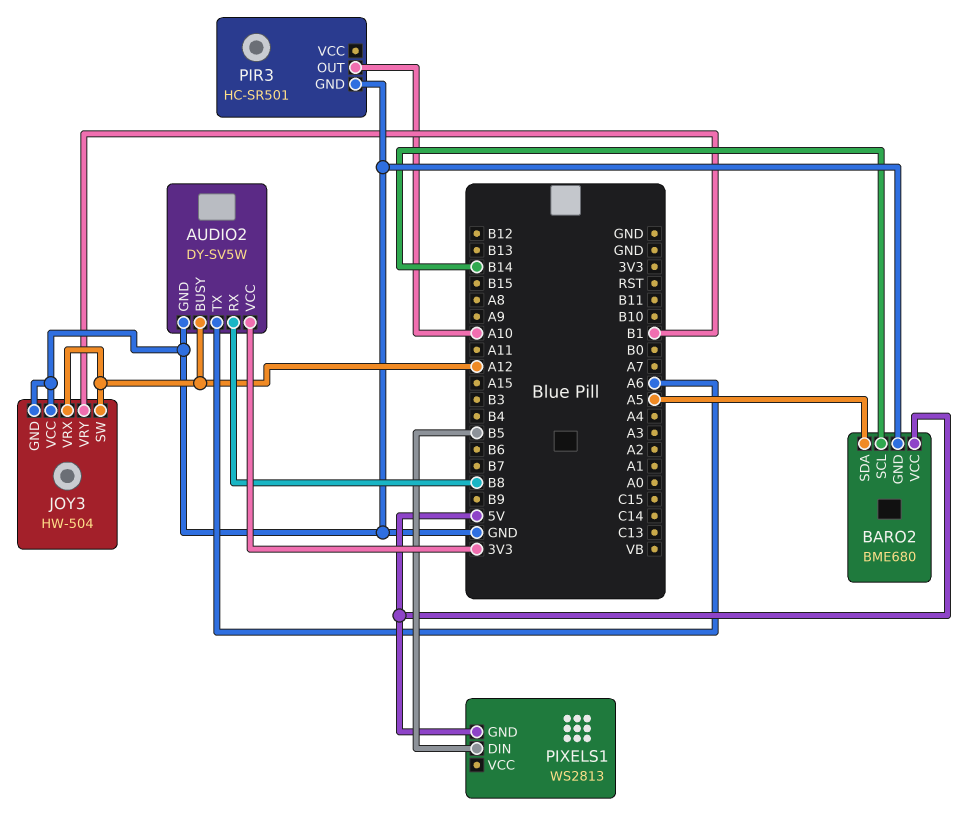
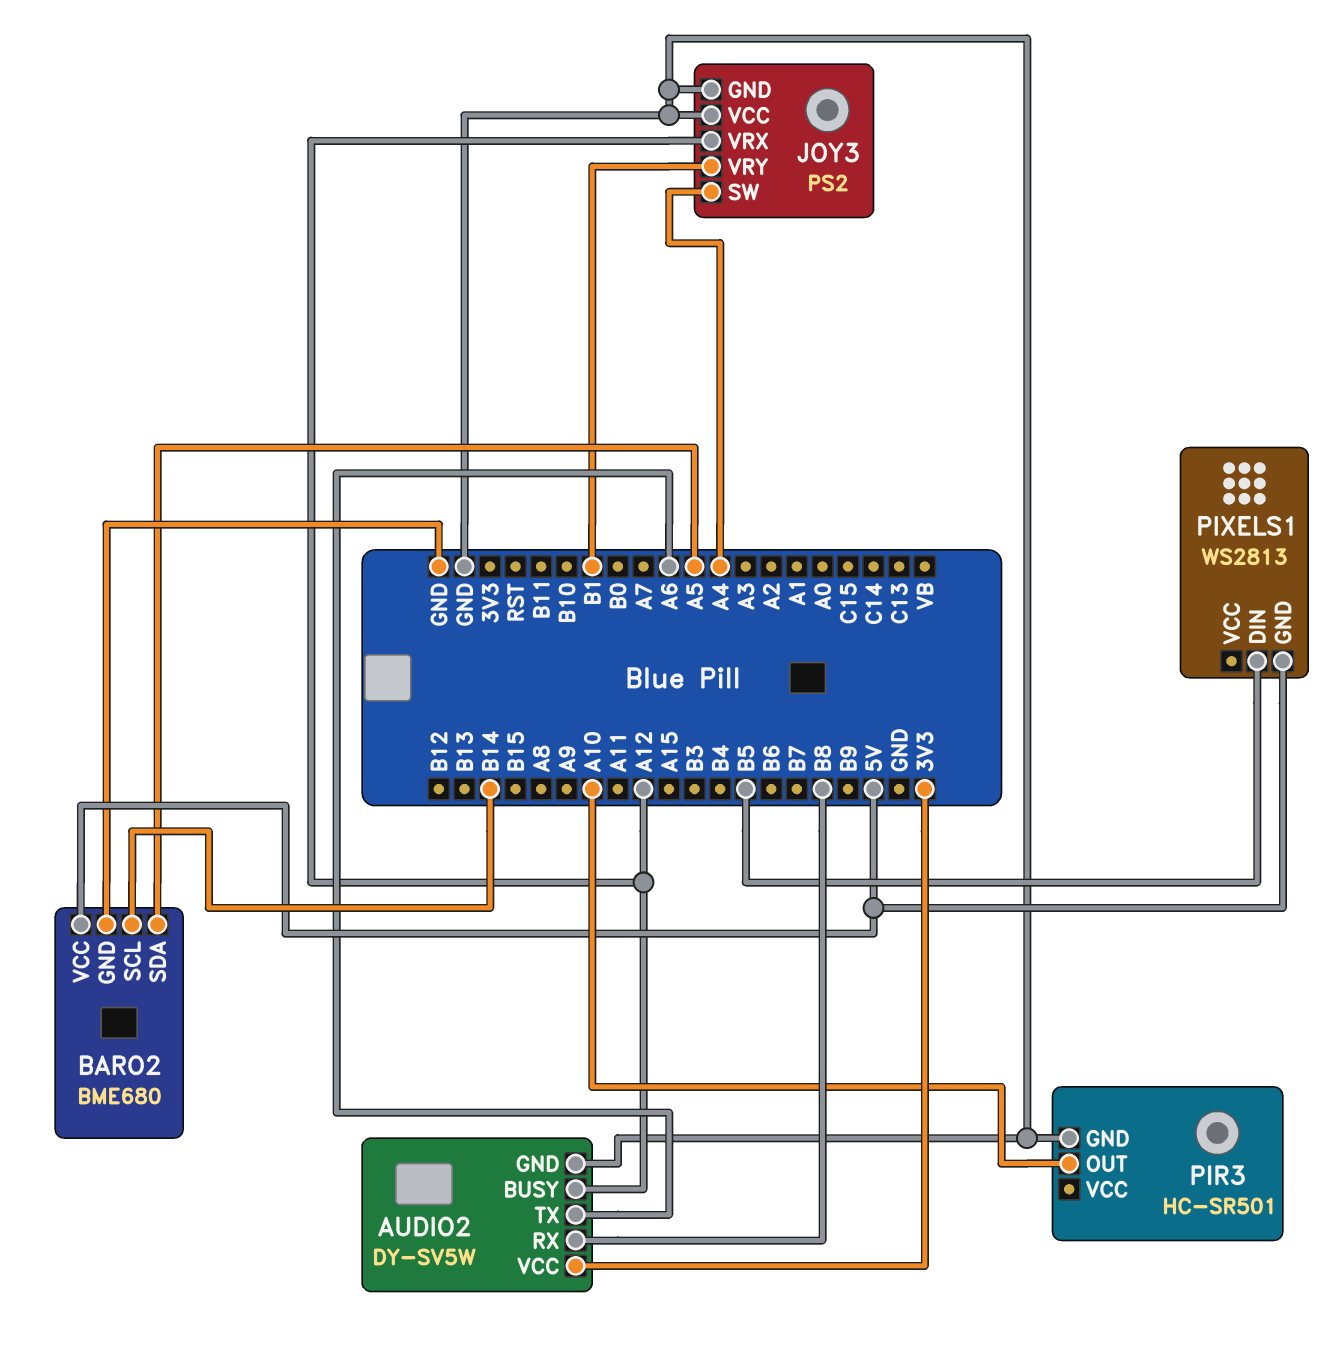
JOY3: HW-504 -> PS2
JOY3 pin SW: A12 -> A4

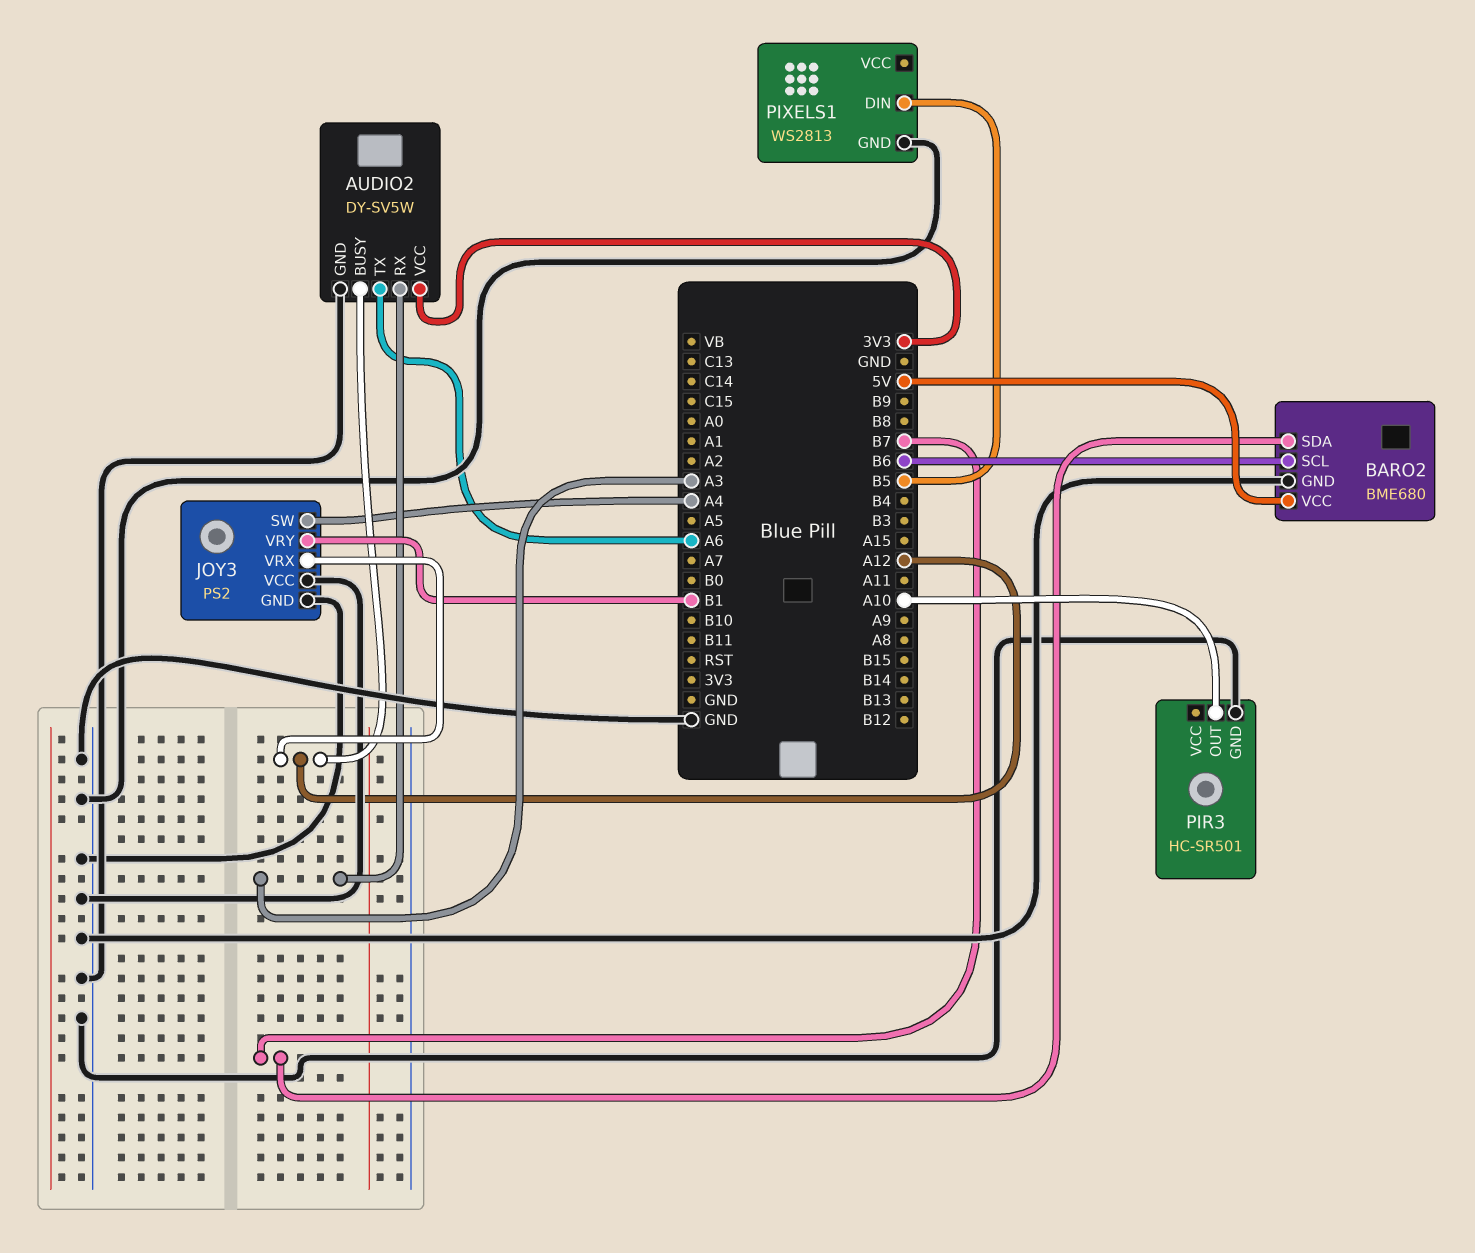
AUDIO2 pin RX: B8 -> A3
BARO2 pin SCL: B14 -> B6
BARO2 pin SDA: A5 -> B7
PIXELS1 pin GND: 5V -> GND

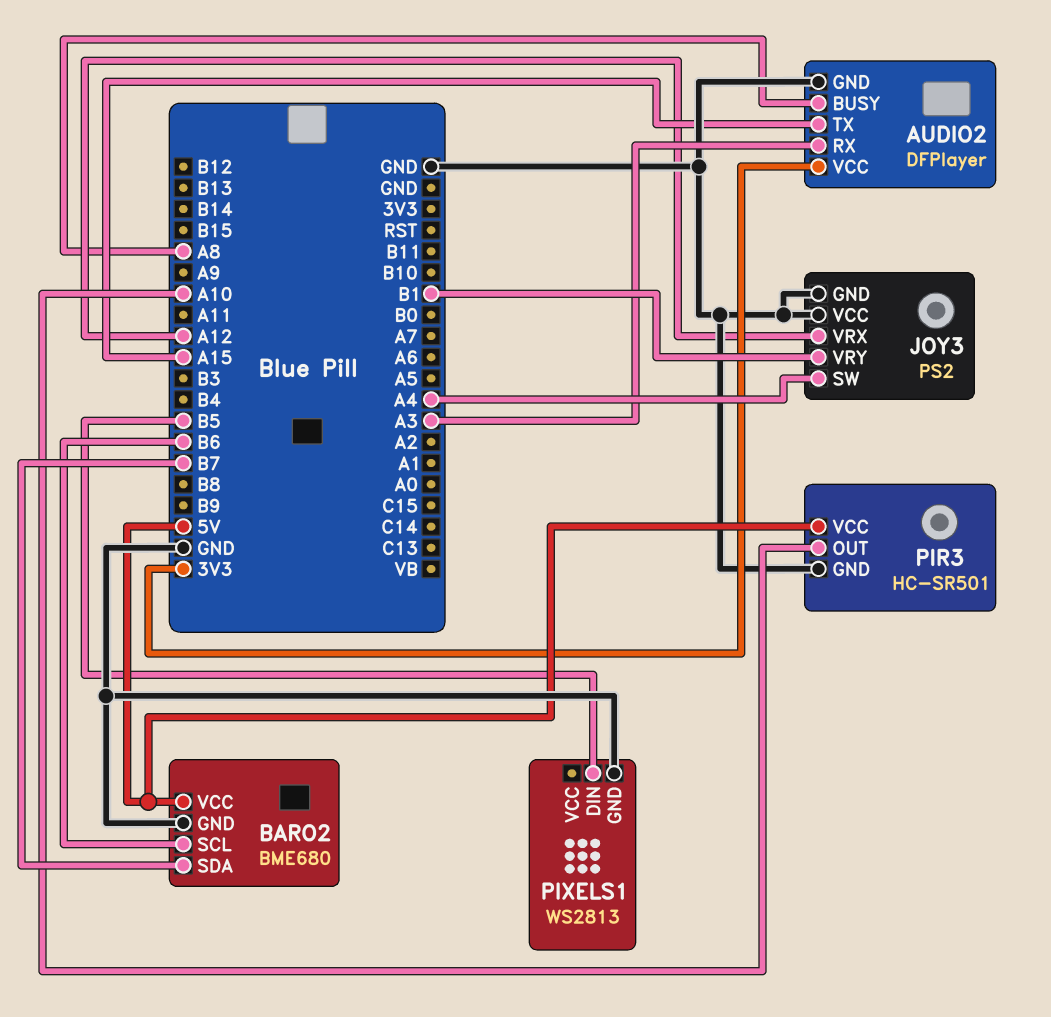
AUDIO2: DY-SV5W -> DFPlayer
AUDIO2 pin BUSY: A12 -> A8
AUDIO2 pin TX: A6 -> A15
PIR3 pin VCC: none -> 5V

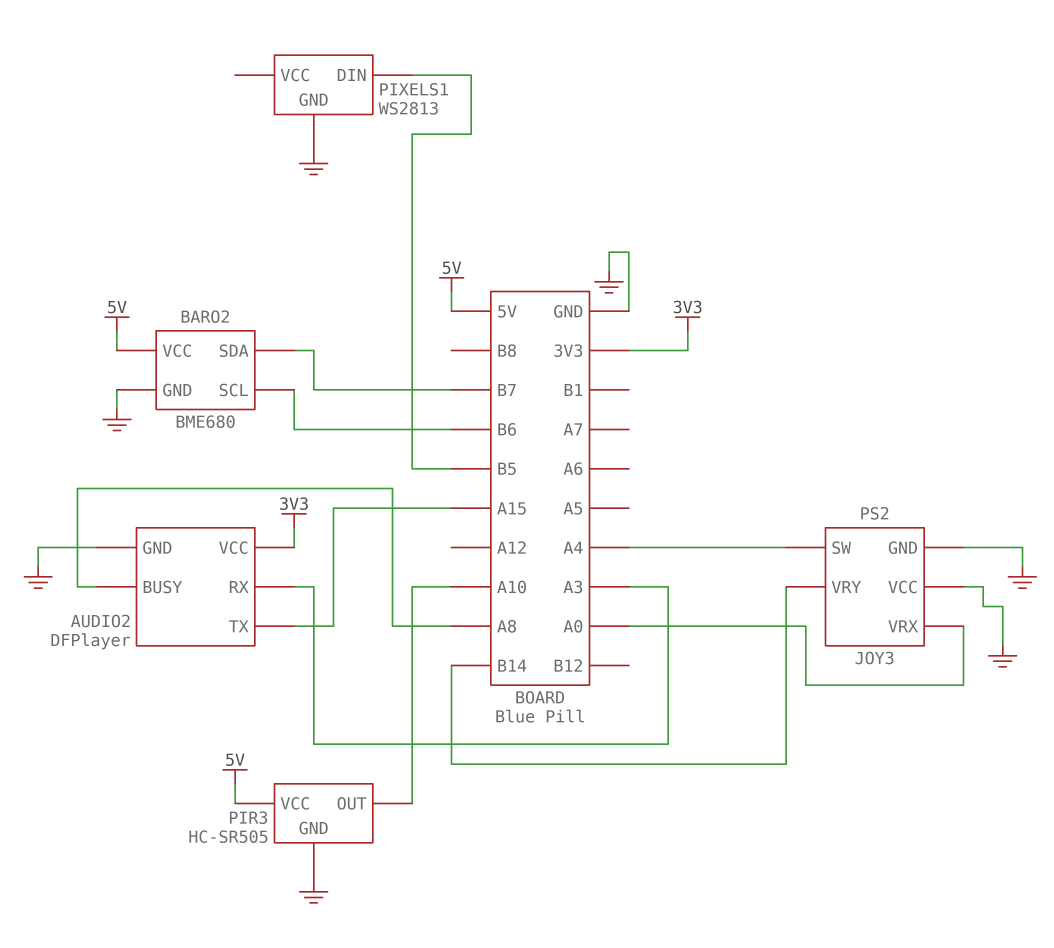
JOY3 pin VRX: A12 -> A0
JOY3 pin VRY: B1 -> B14
PIR3: HC-SR501 -> HC-SR505

